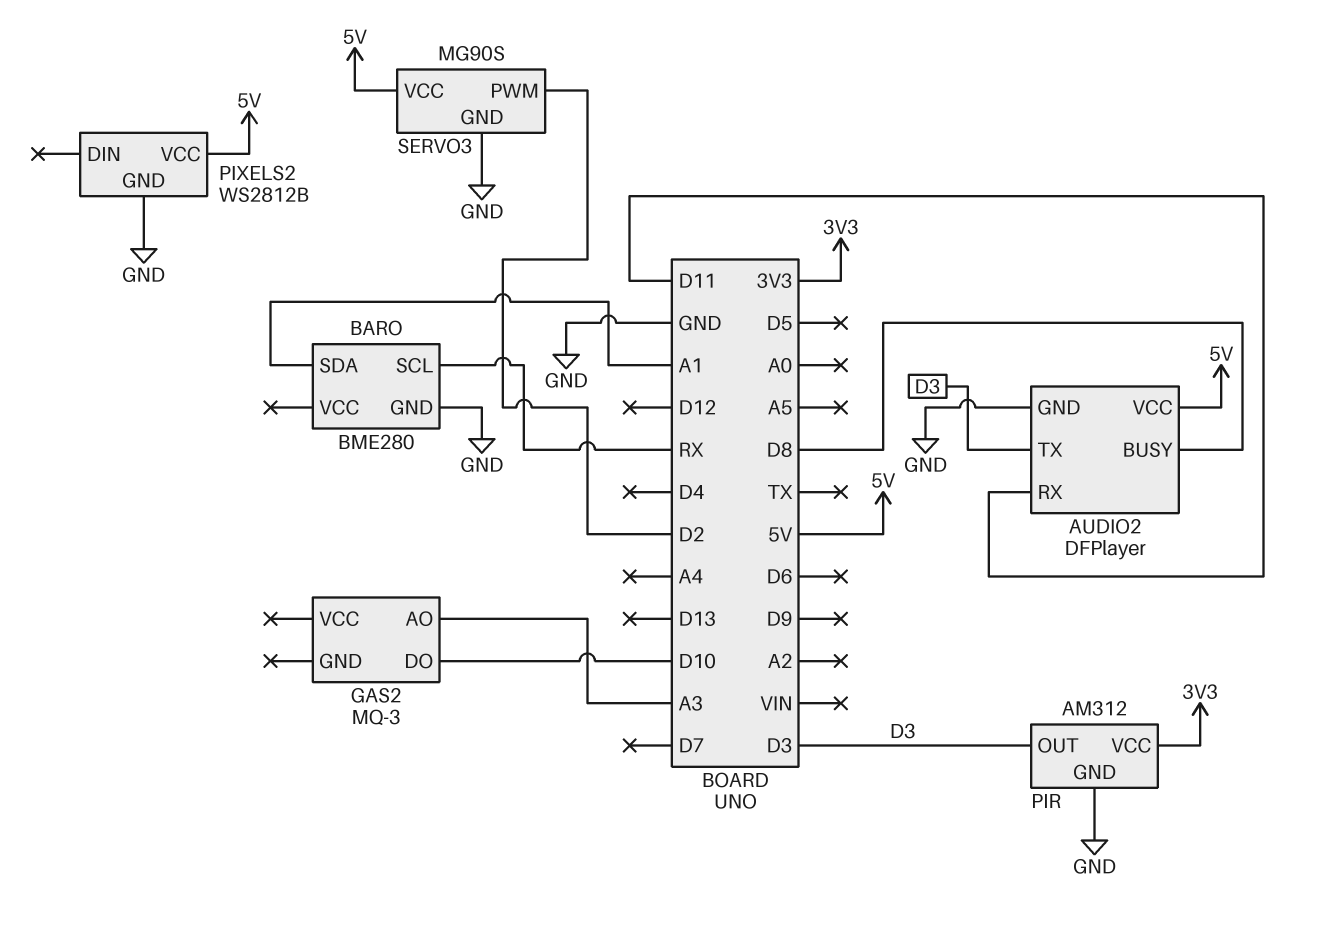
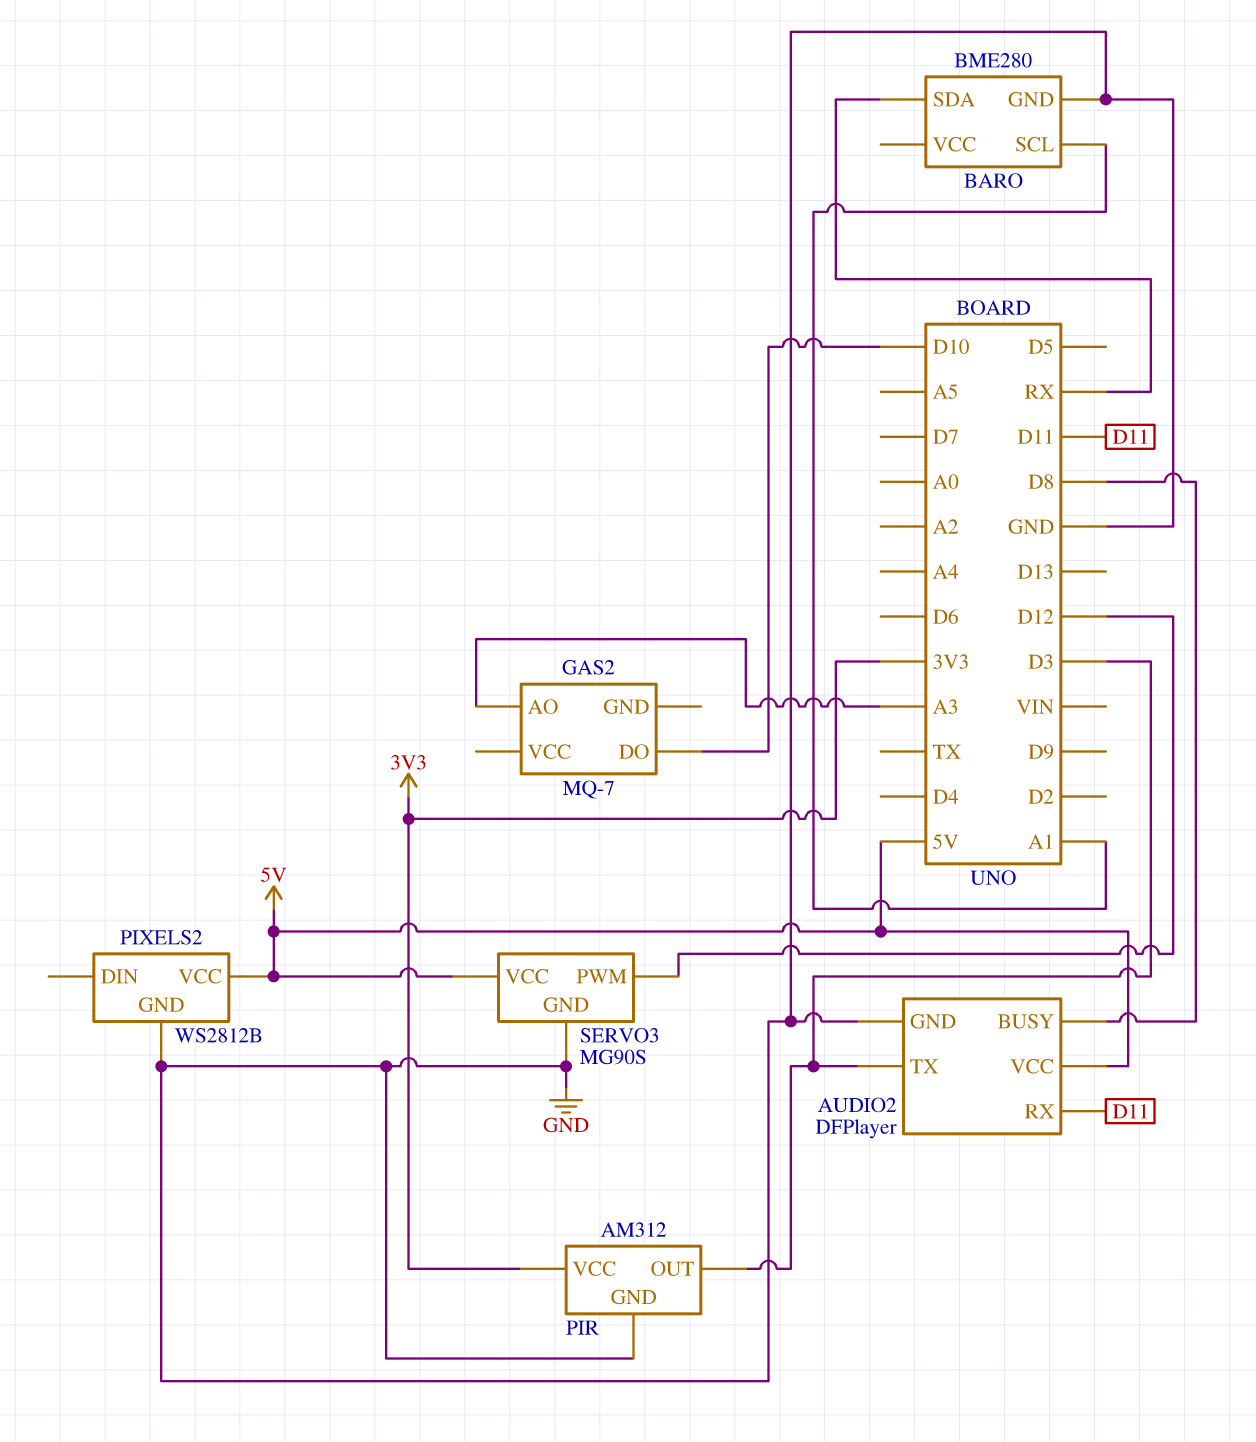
BARO pin SCL: RX -> A1
BARO pin SDA: A1 -> RX
GAS2: MQ-3 -> MQ-7
SERVO3 pin PWM: D2 -> D12

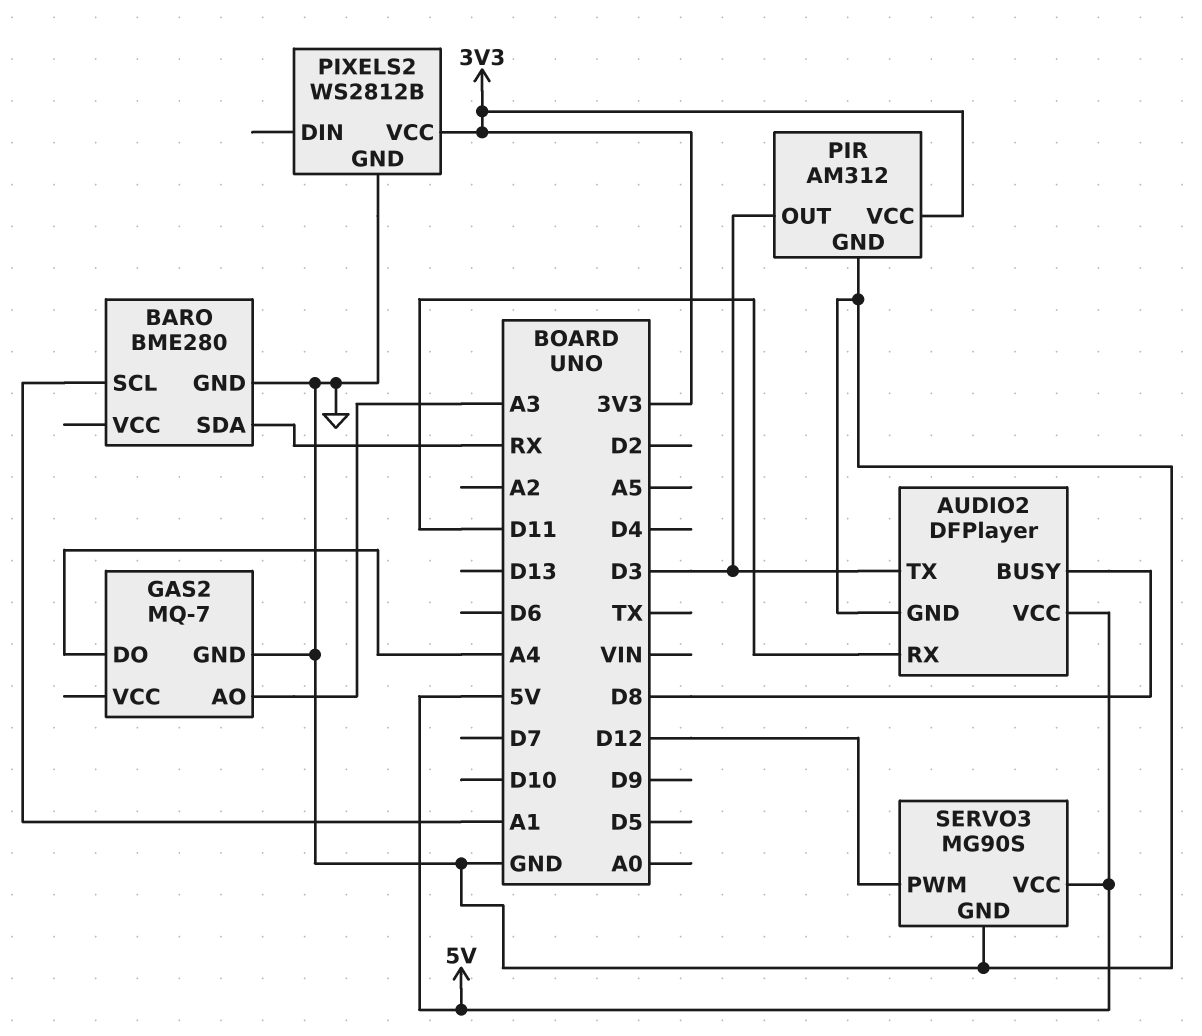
GAS2 pin DO: D10 -> A4
GAS2 pin GND: none -> GND
PIXELS2 pin VCC: 5V -> 3V3

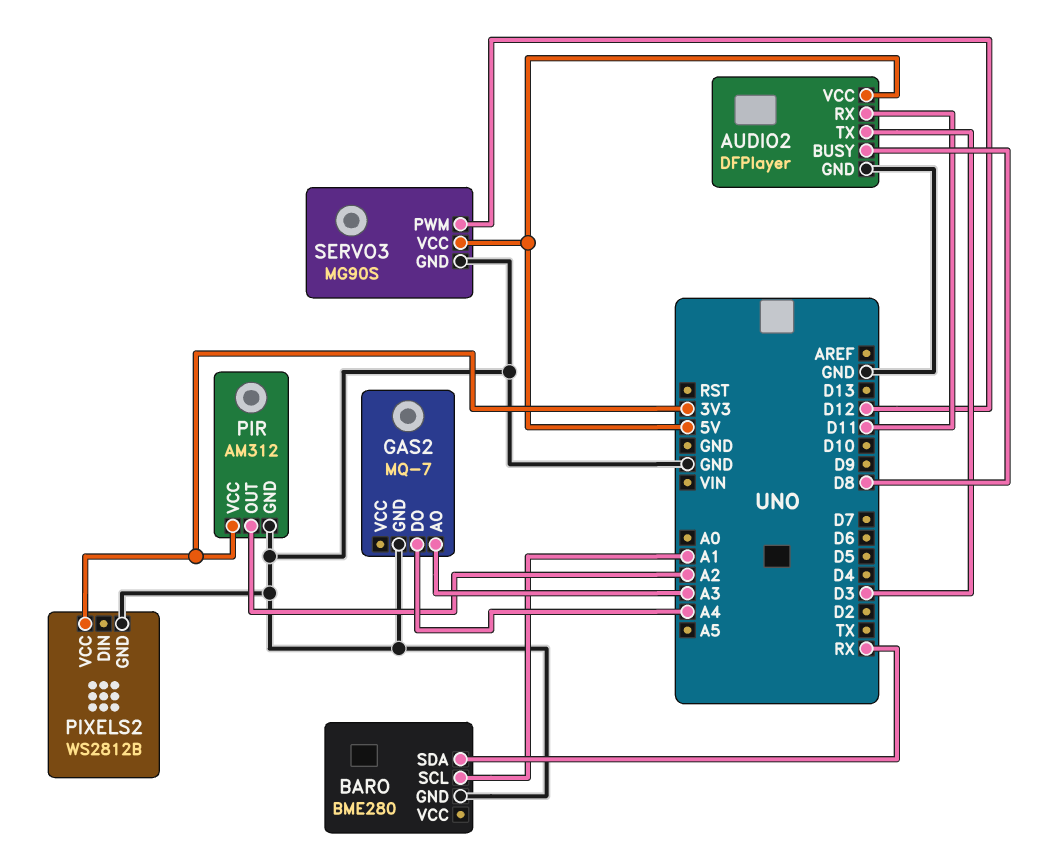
PIR pin OUT: D3 -> A2

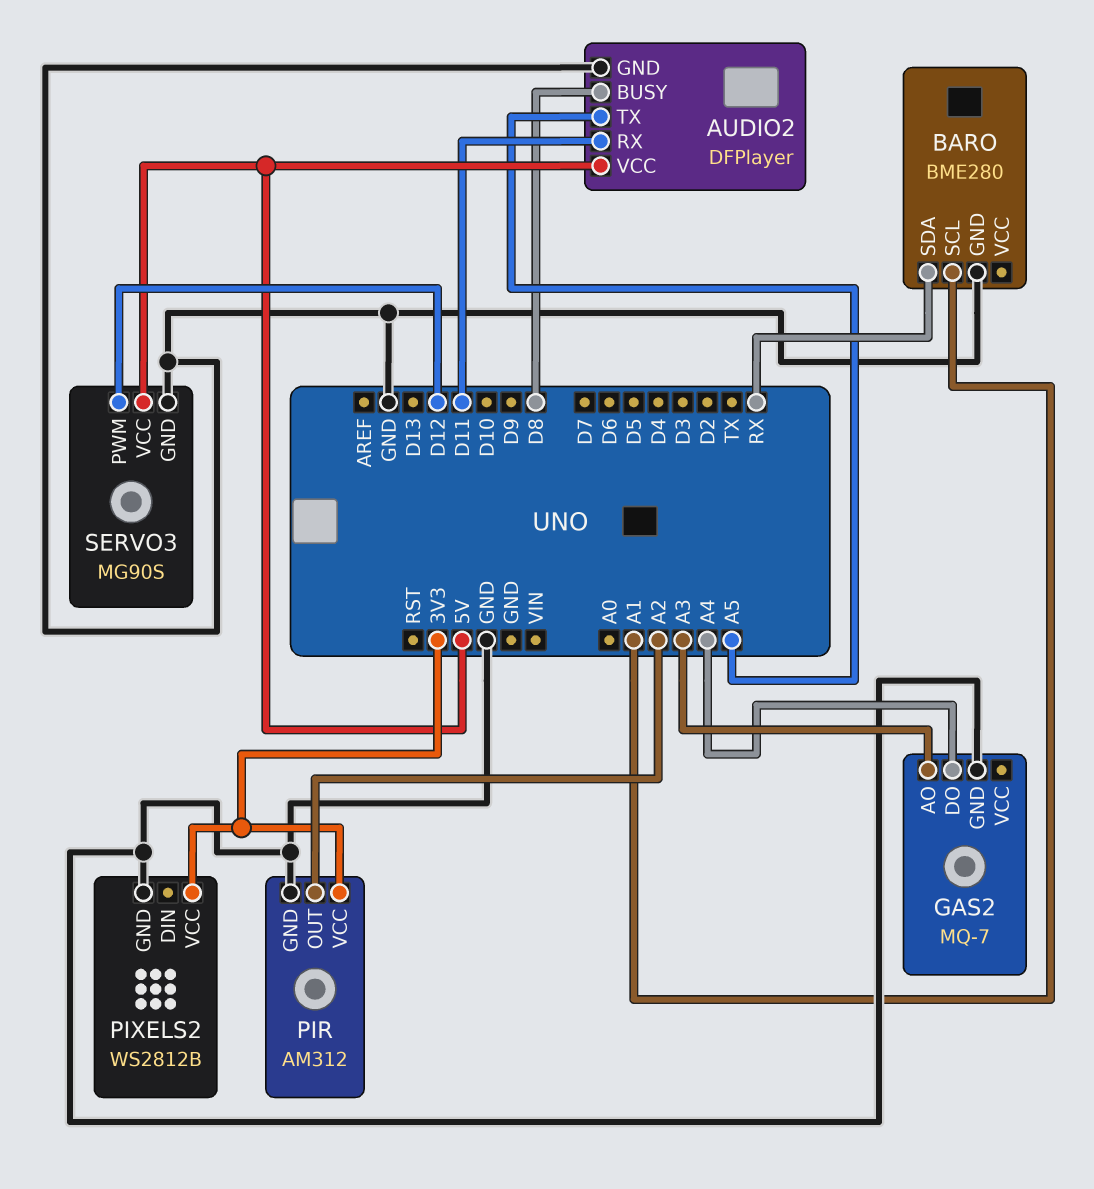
AUDIO2 pin TX: D3 -> A5

